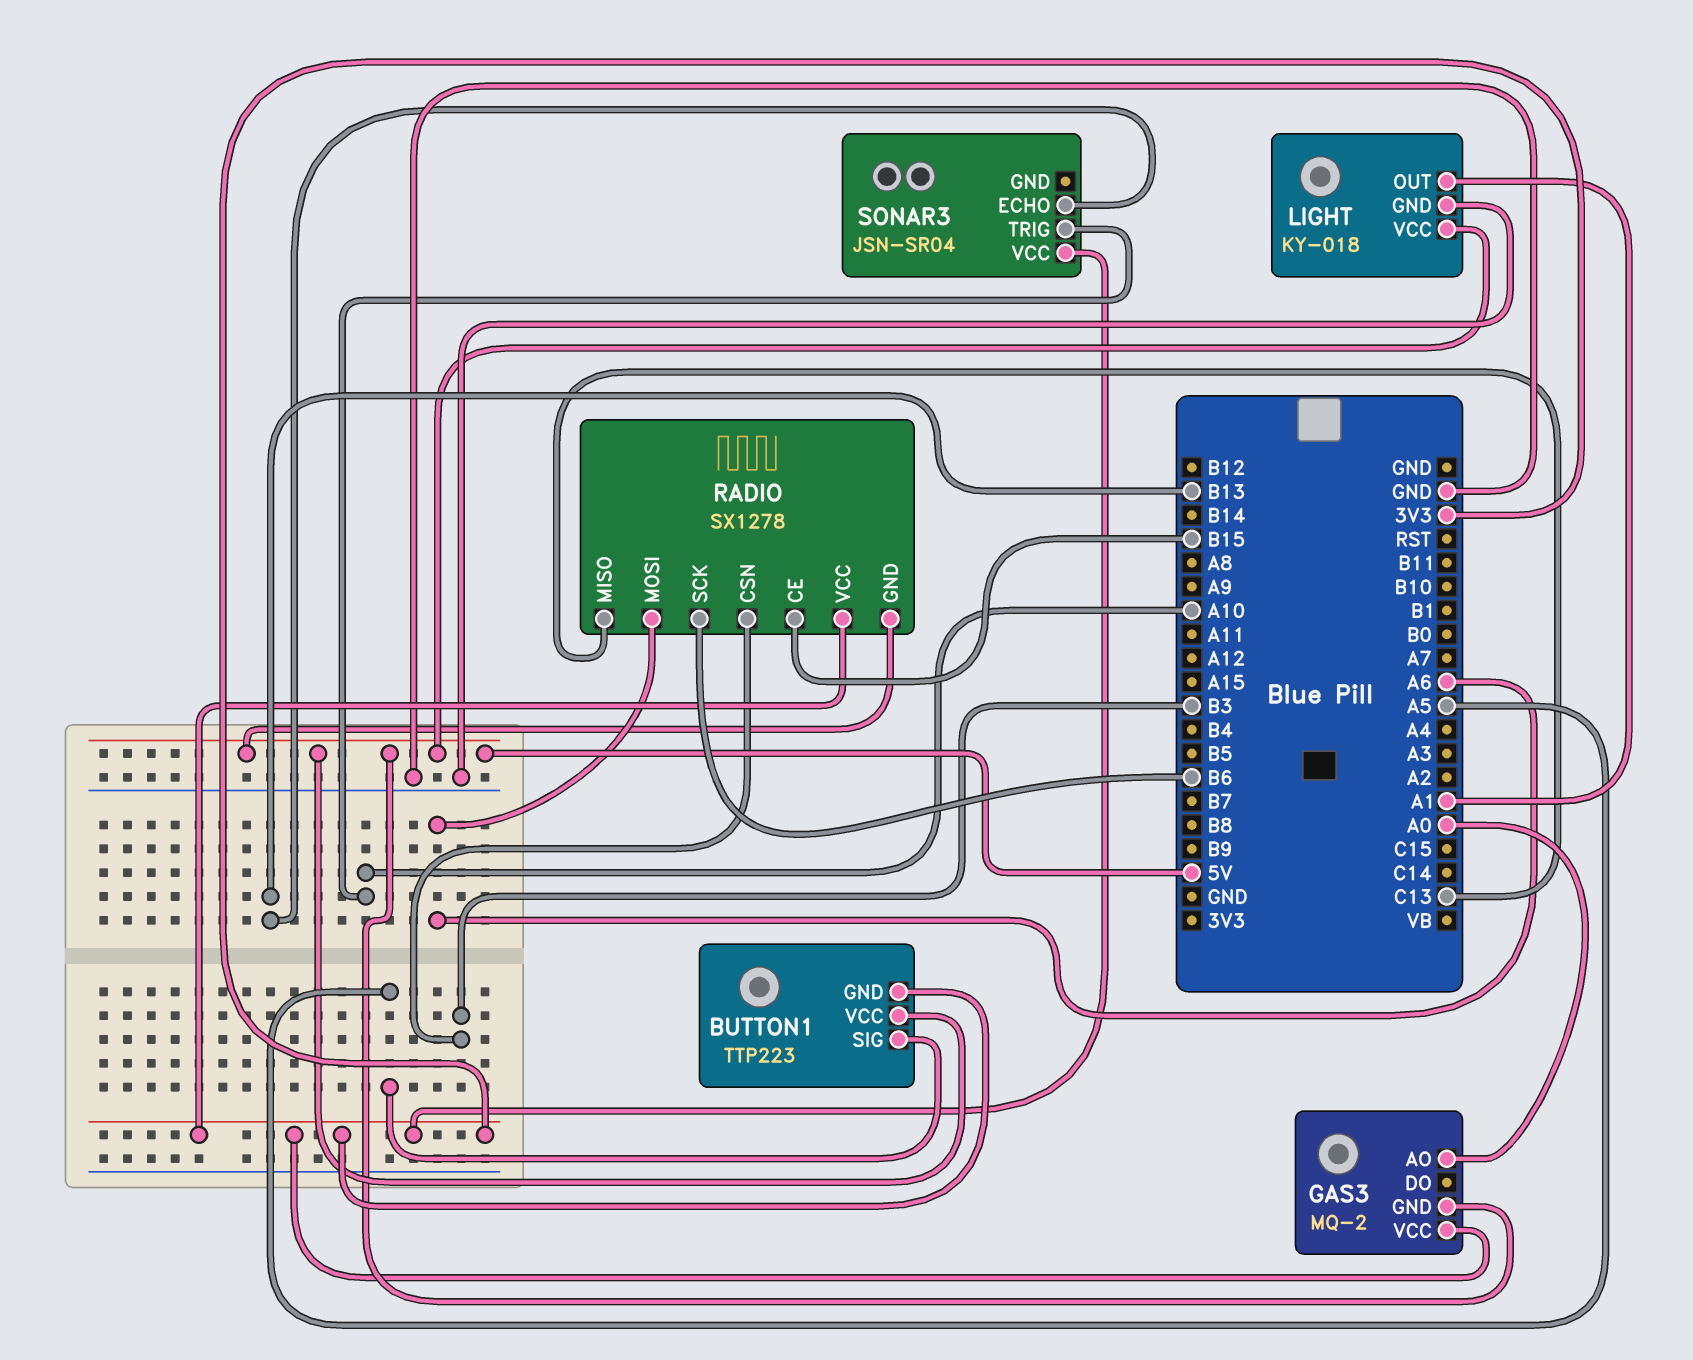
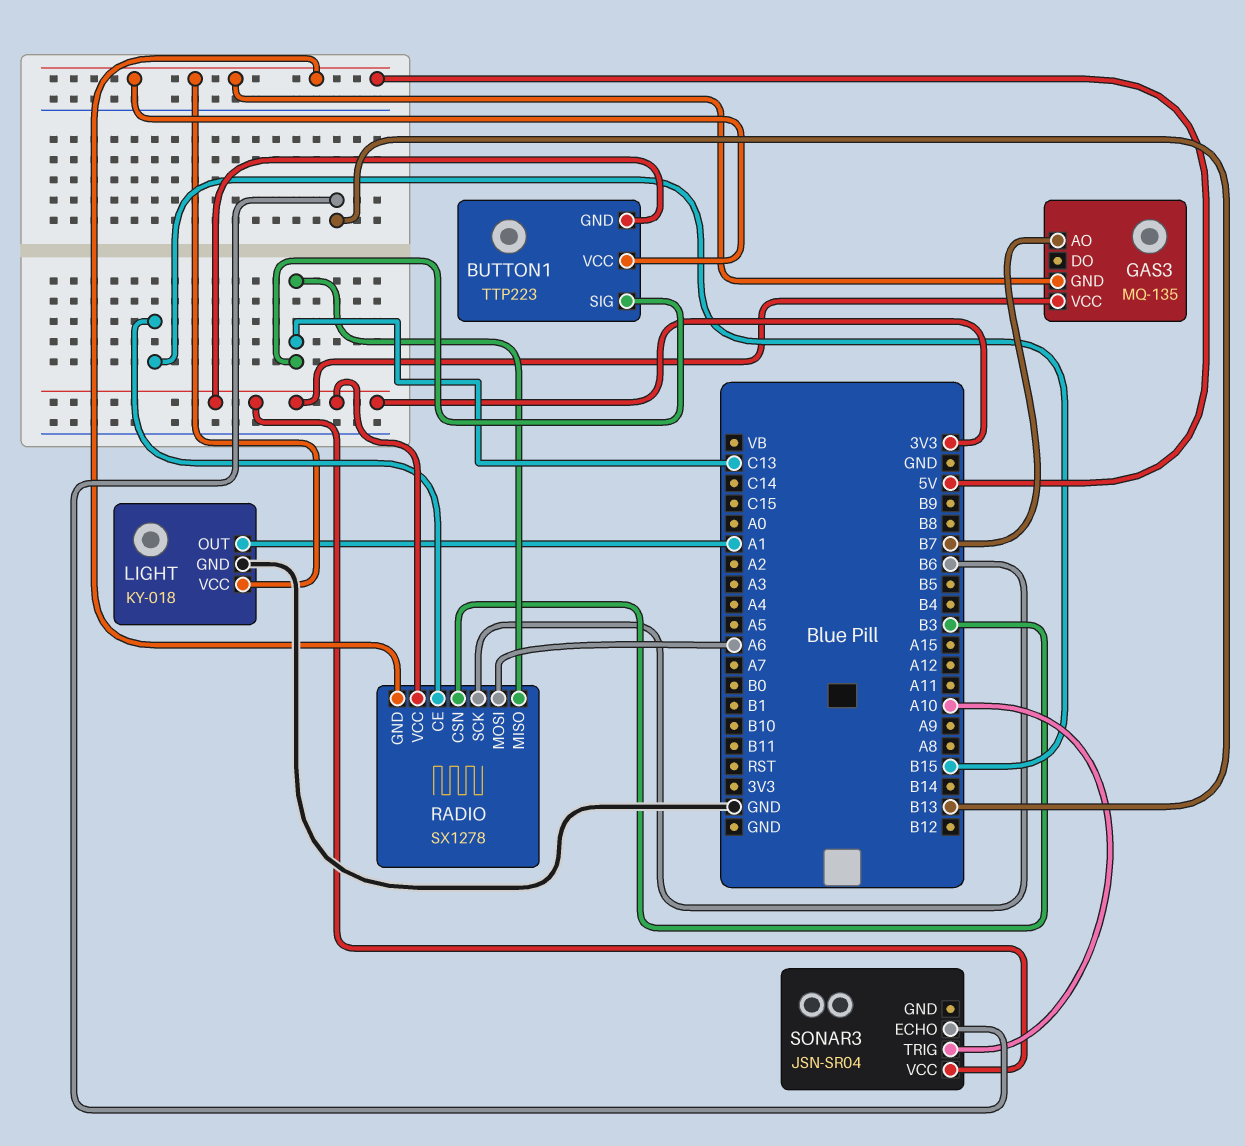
BUTTON1 pin SIG: A5 -> C13
GAS3: MQ-2 -> MQ-135
GAS3 pin AO: A0 -> B7

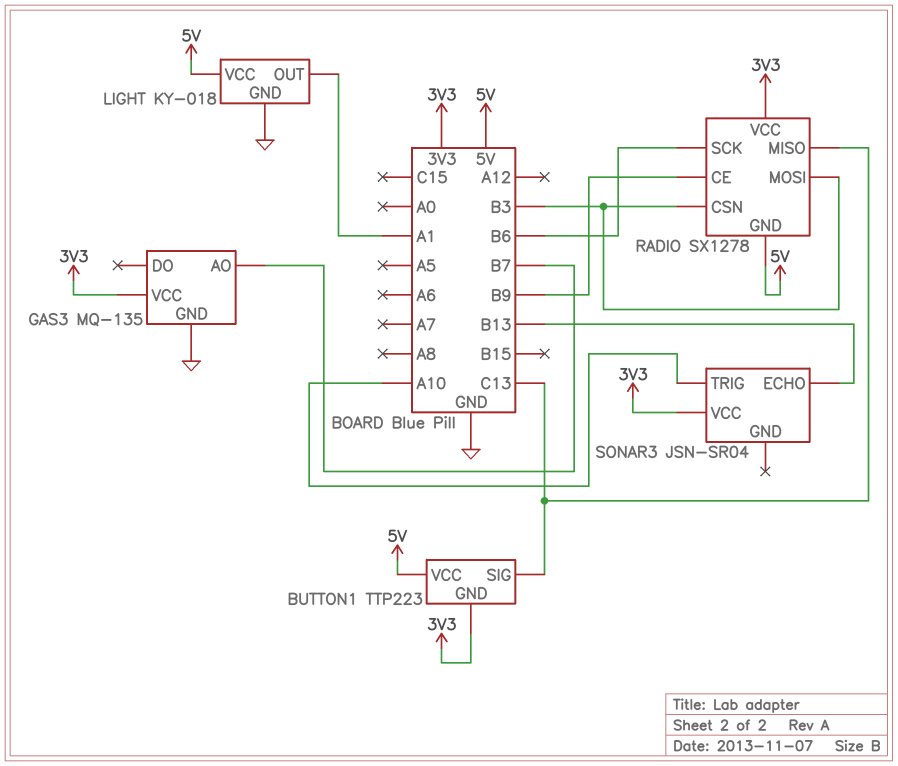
GAS3 pin GND: 5V -> GND
RADIO pin CE: B15 -> B9
RADIO pin MOSI: A6 -> B3

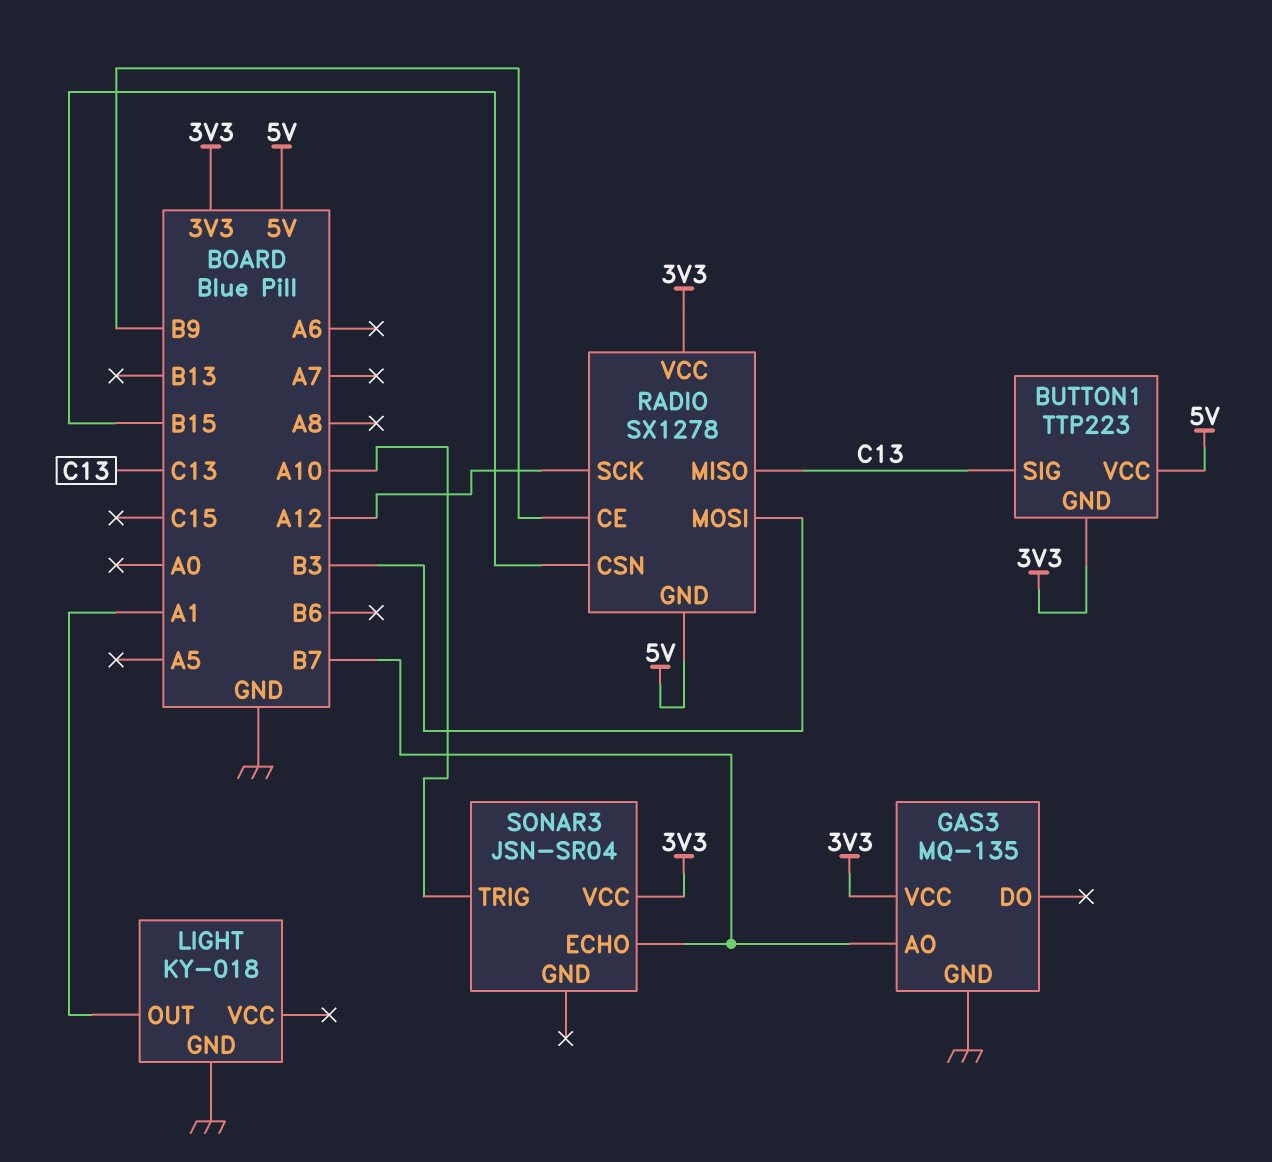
LIGHT pin VCC: 5V -> none
RADIO pin CSN: B3 -> B15
RADIO pin SCK: B6 -> A12
SONAR3 pin ECHO: B13 -> B7

